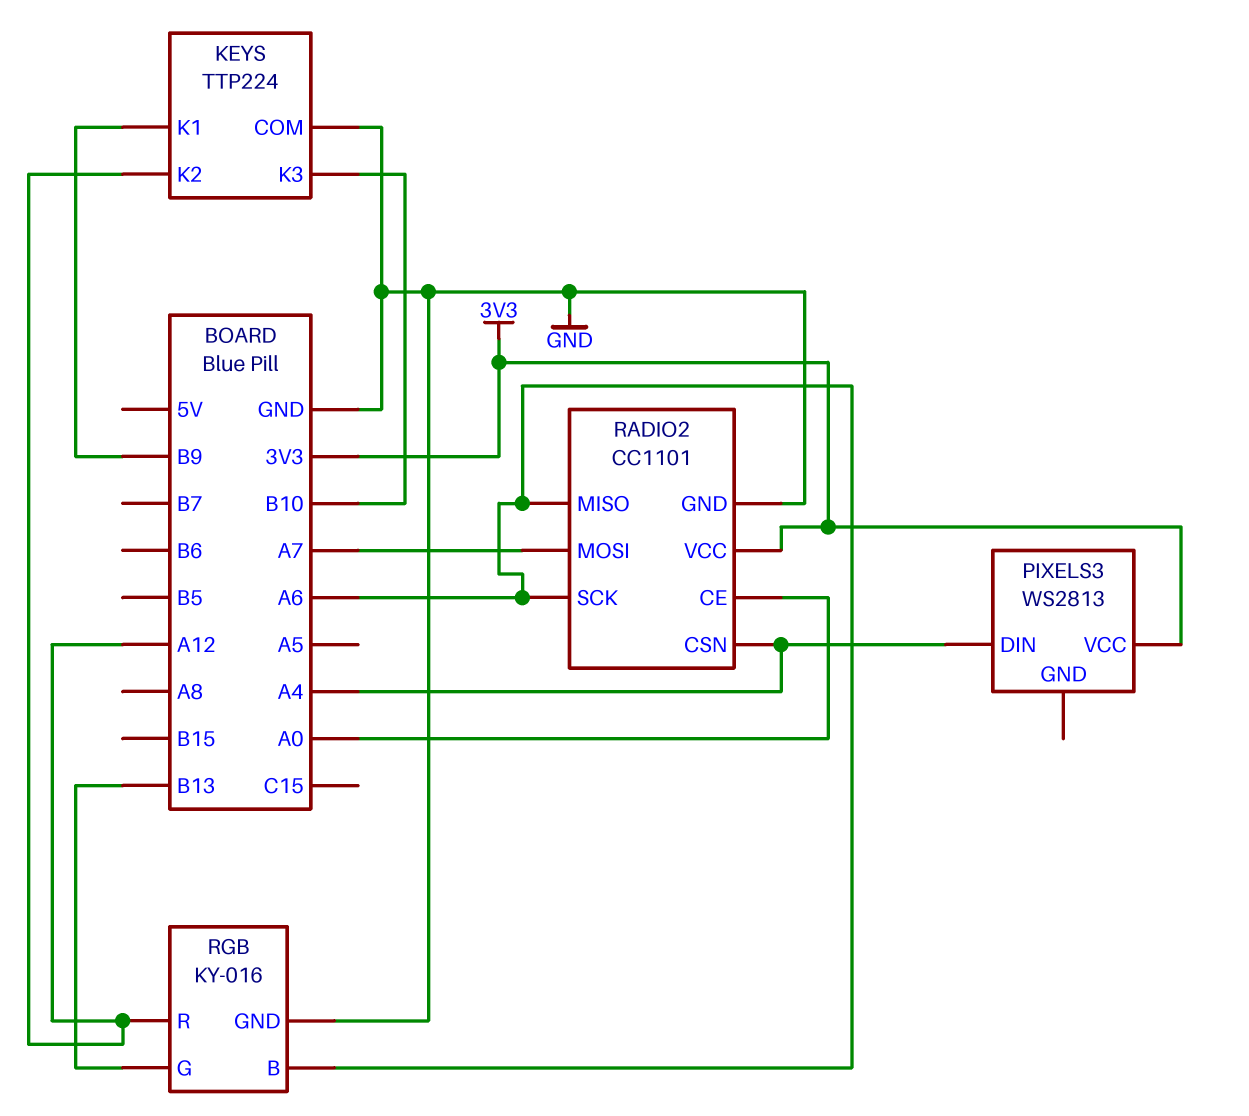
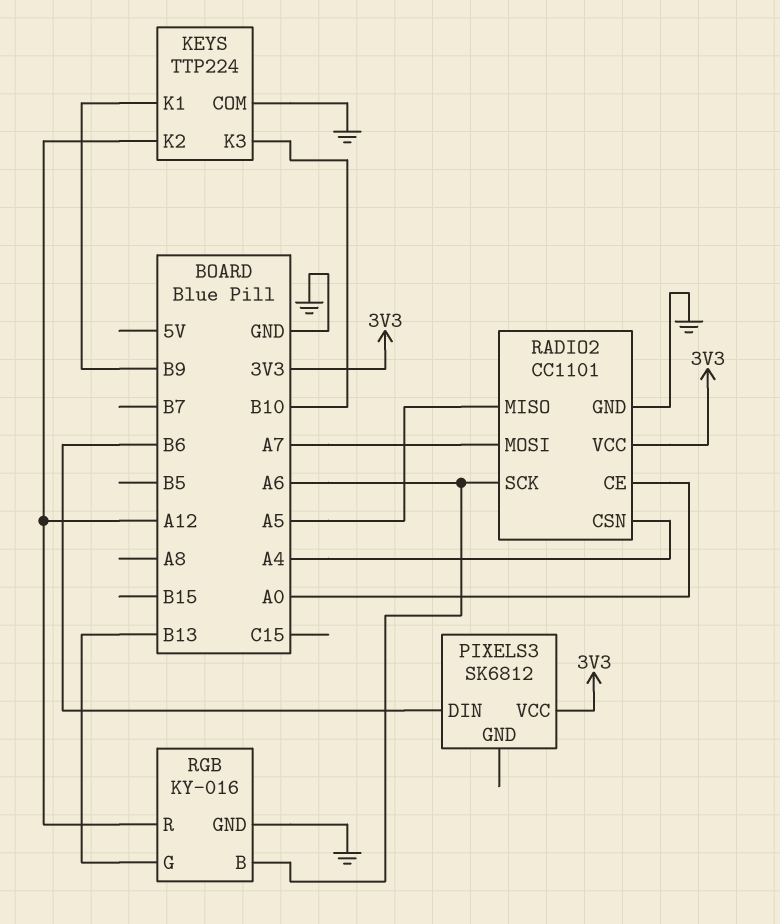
PIXELS3: WS2813 -> SK6812
PIXELS3 pin DIN: A4 -> B6
RADIO2 pin MISO: A6 -> A5

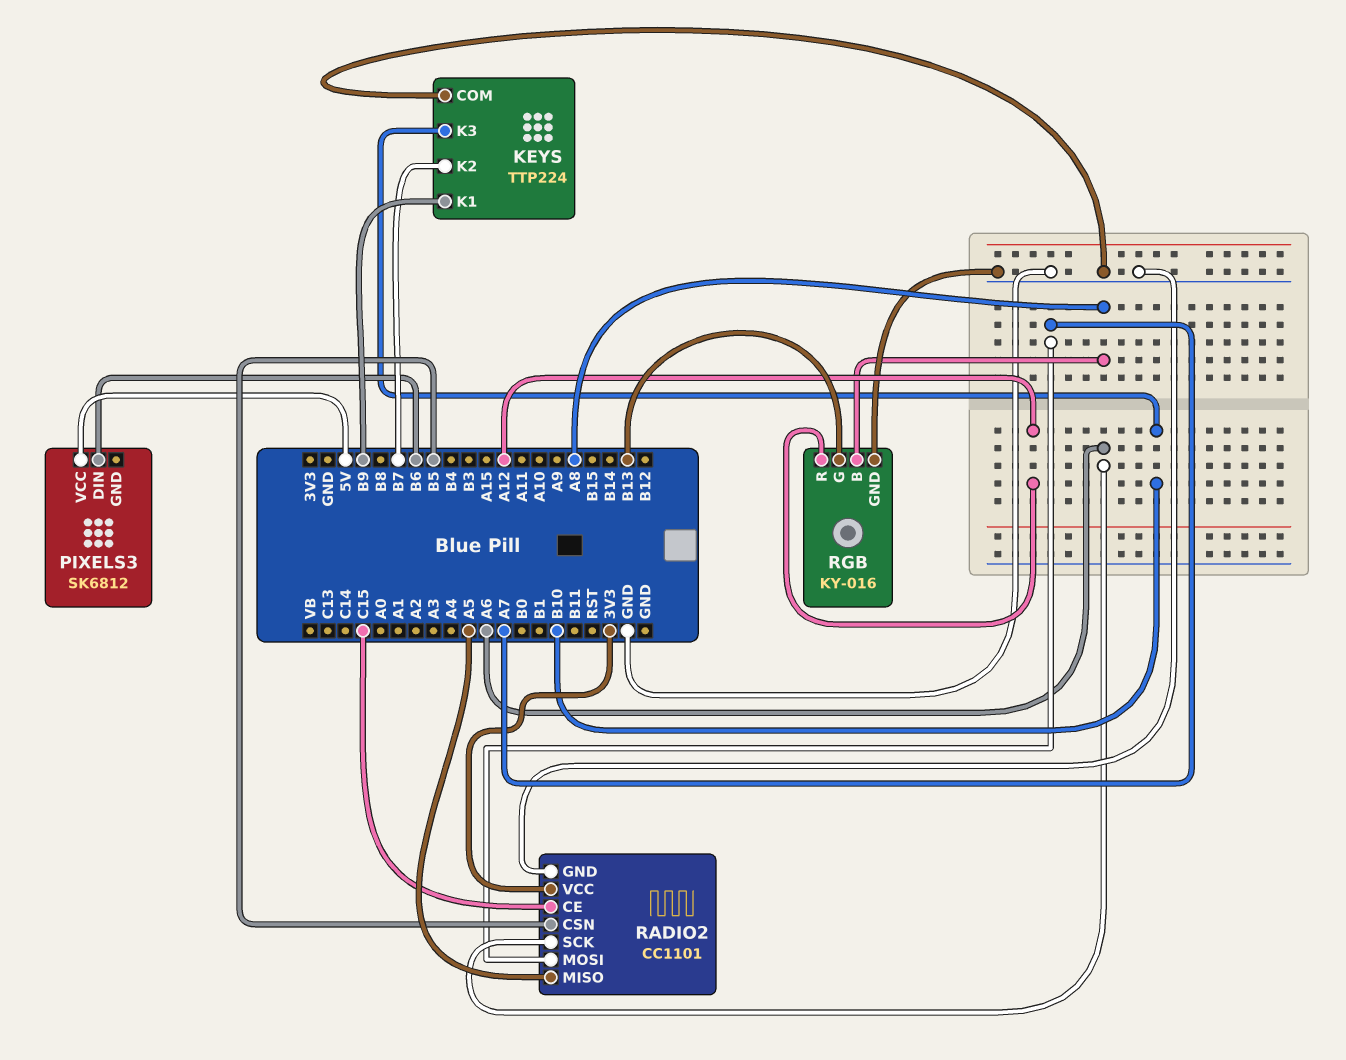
KEYS pin K2: A12 -> B7
PIXELS3 pin VCC: 3V3 -> 5V
RADIO2 pin CE: A0 -> C15
RADIO2 pin CSN: A4 -> B5
RGB pin B: A6 -> A8

